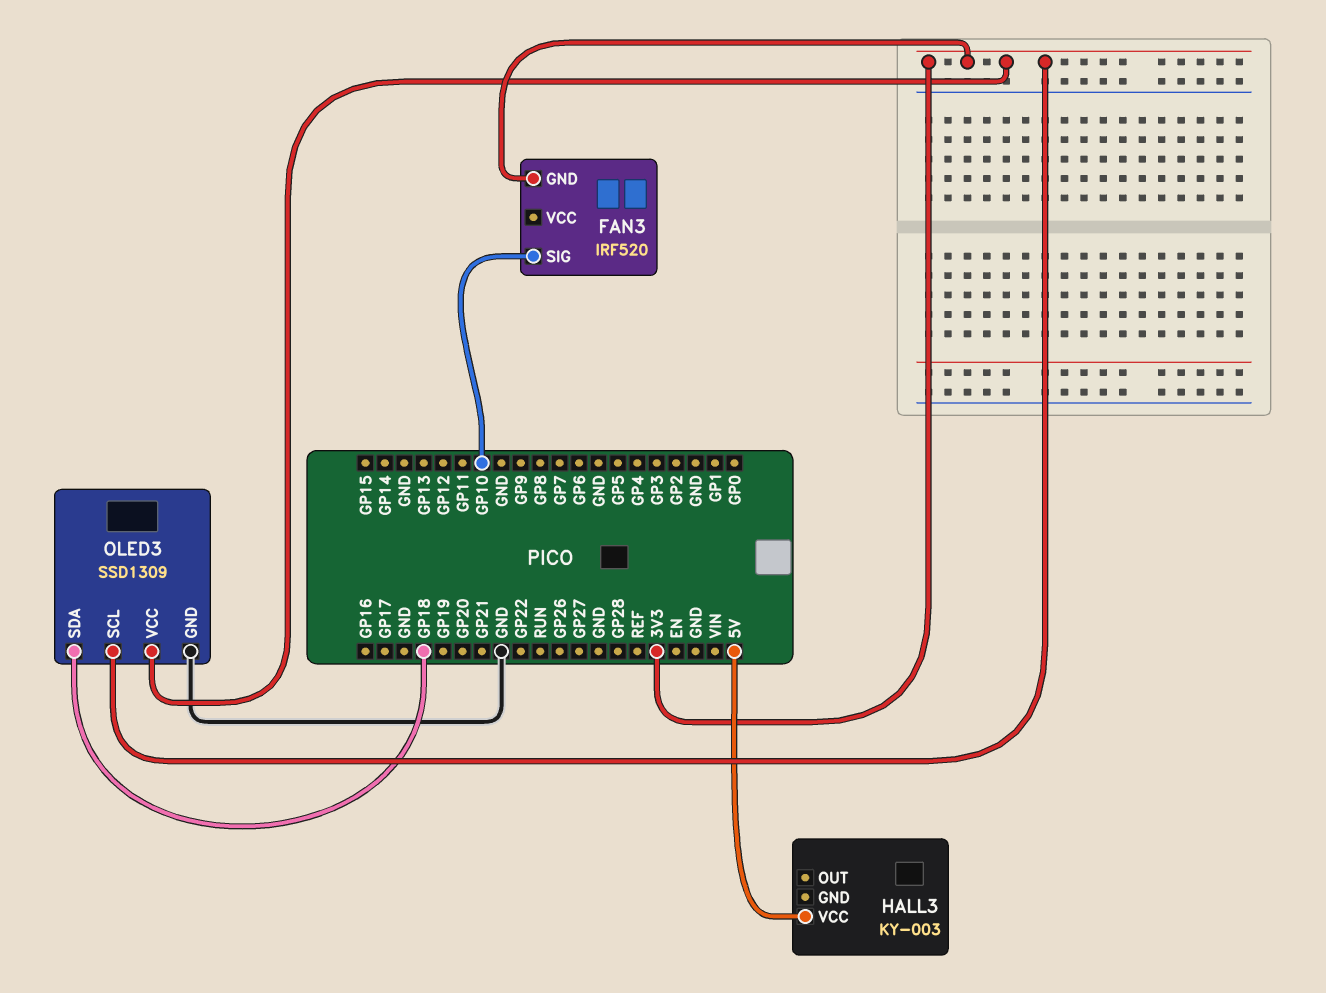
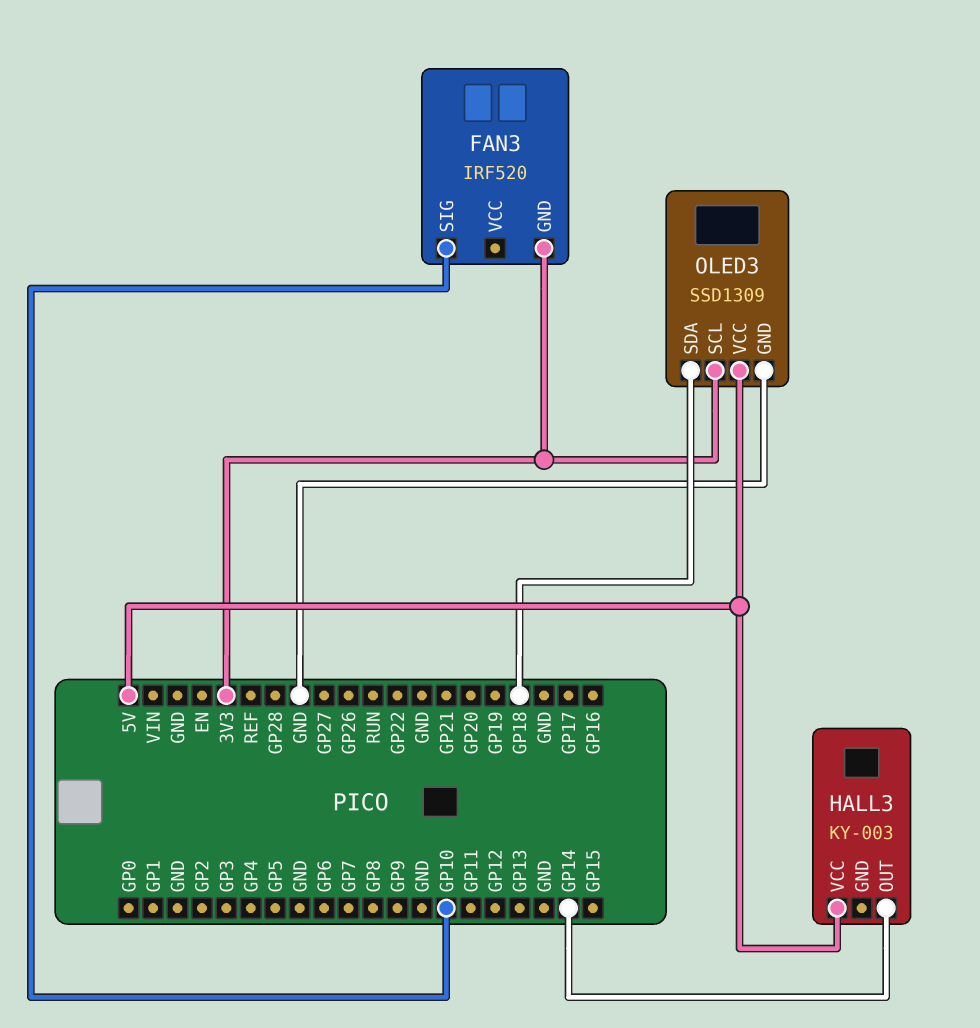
HALL3 pin OUT: none -> GP14
OLED3 pin VCC: 3V3 -> 5V

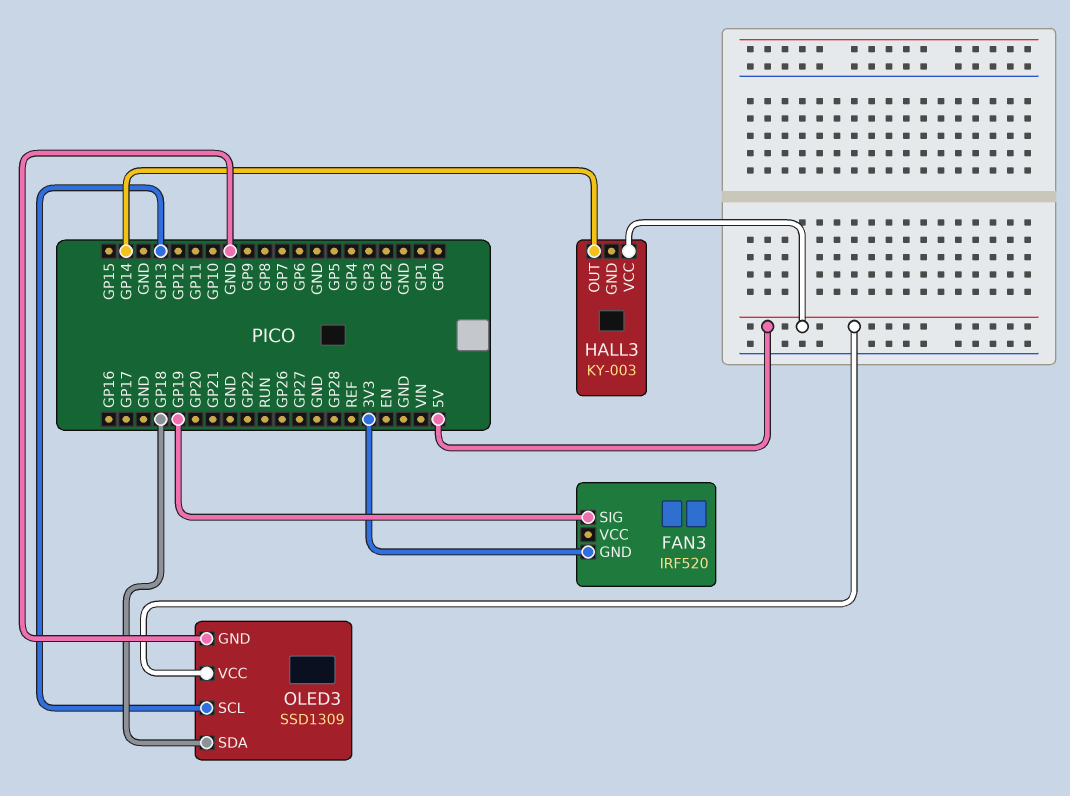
FAN3 pin SIG: GP10 -> GP19
OLED3 pin SCL: 3V3 -> GP13

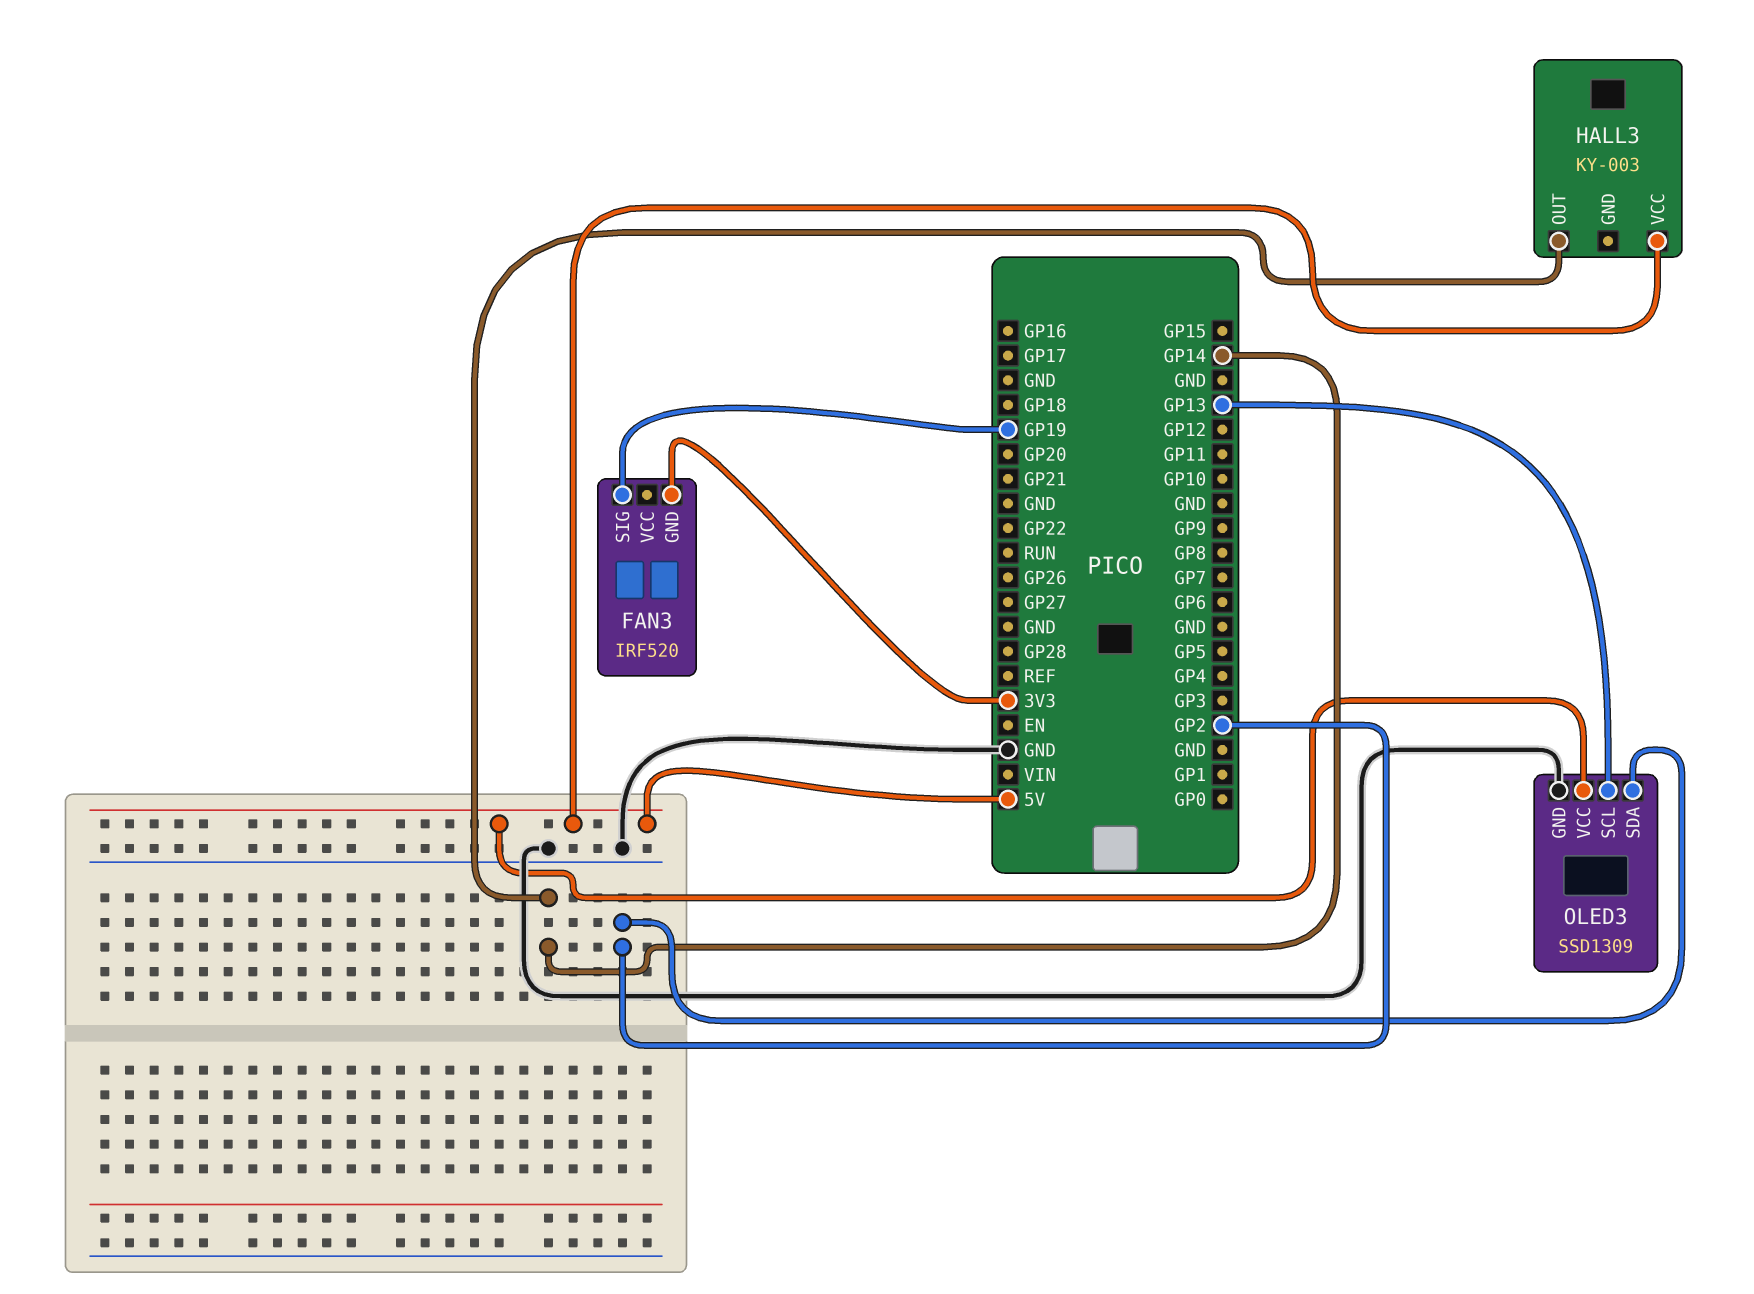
OLED3 pin SDA: GP18 -> GP2

